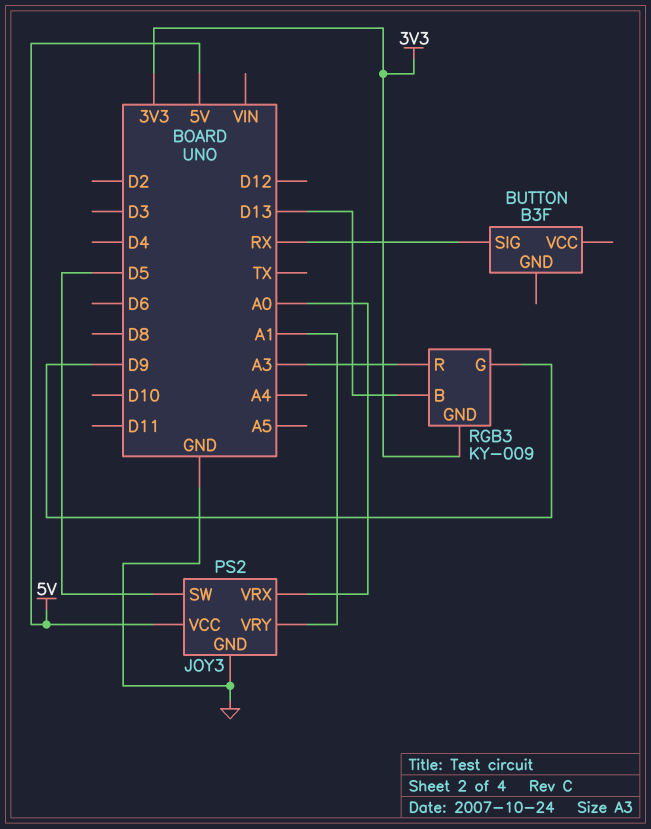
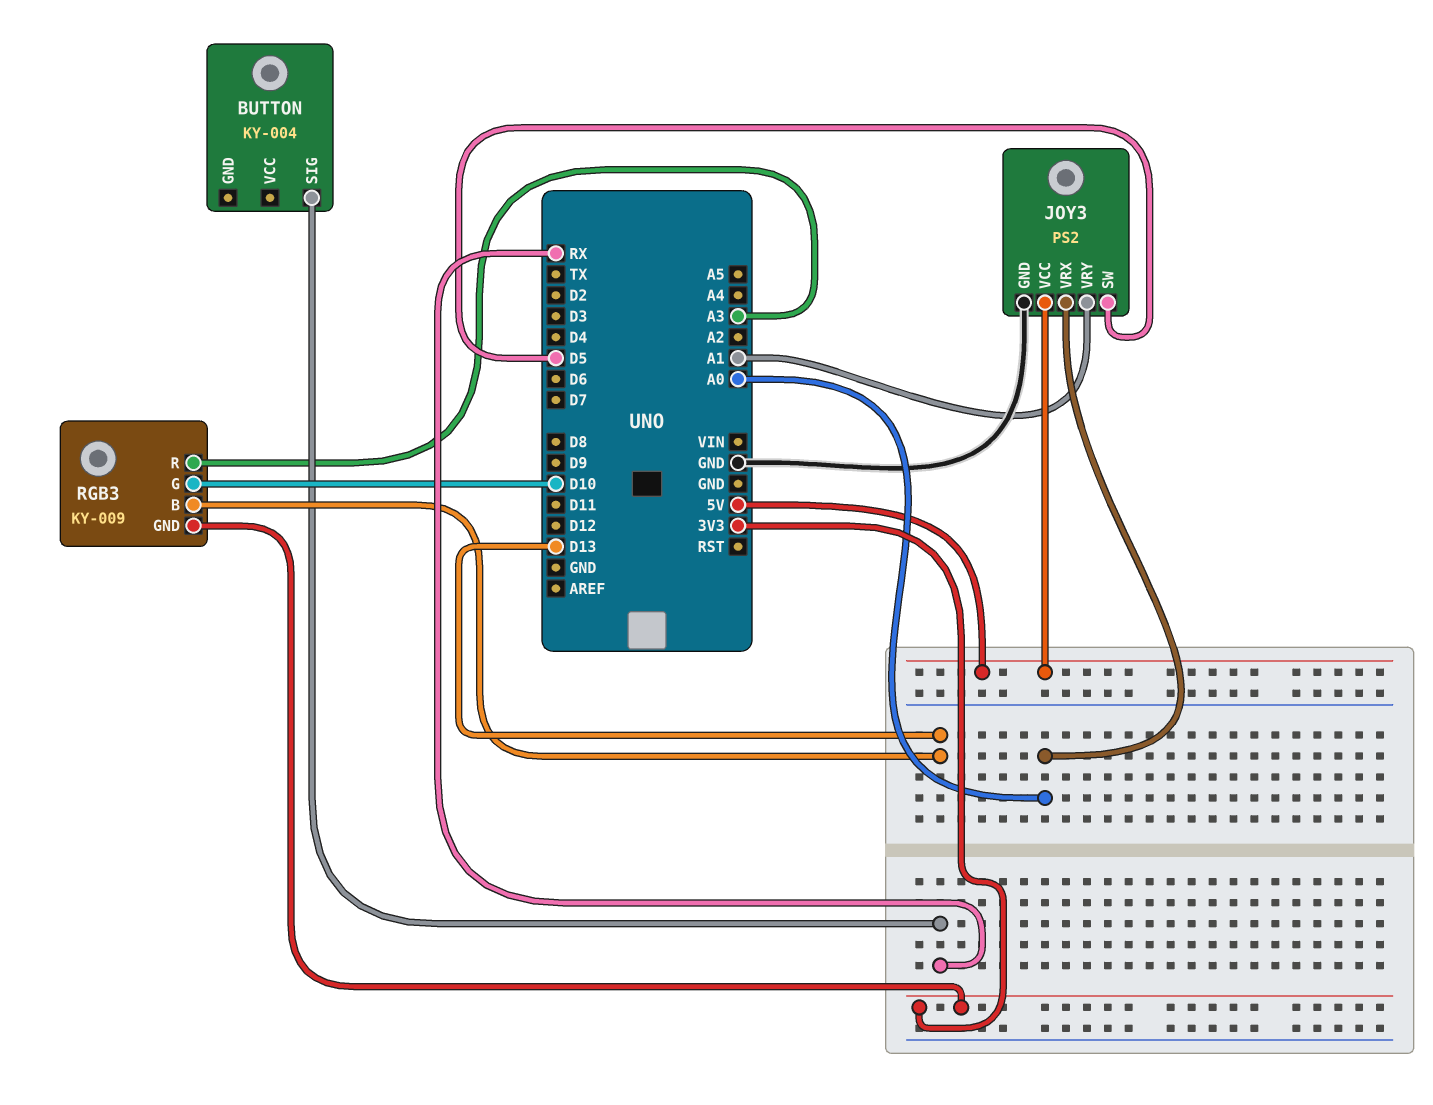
BUTTON: B3F -> KY-004
RGB3 pin G: D9 -> D10

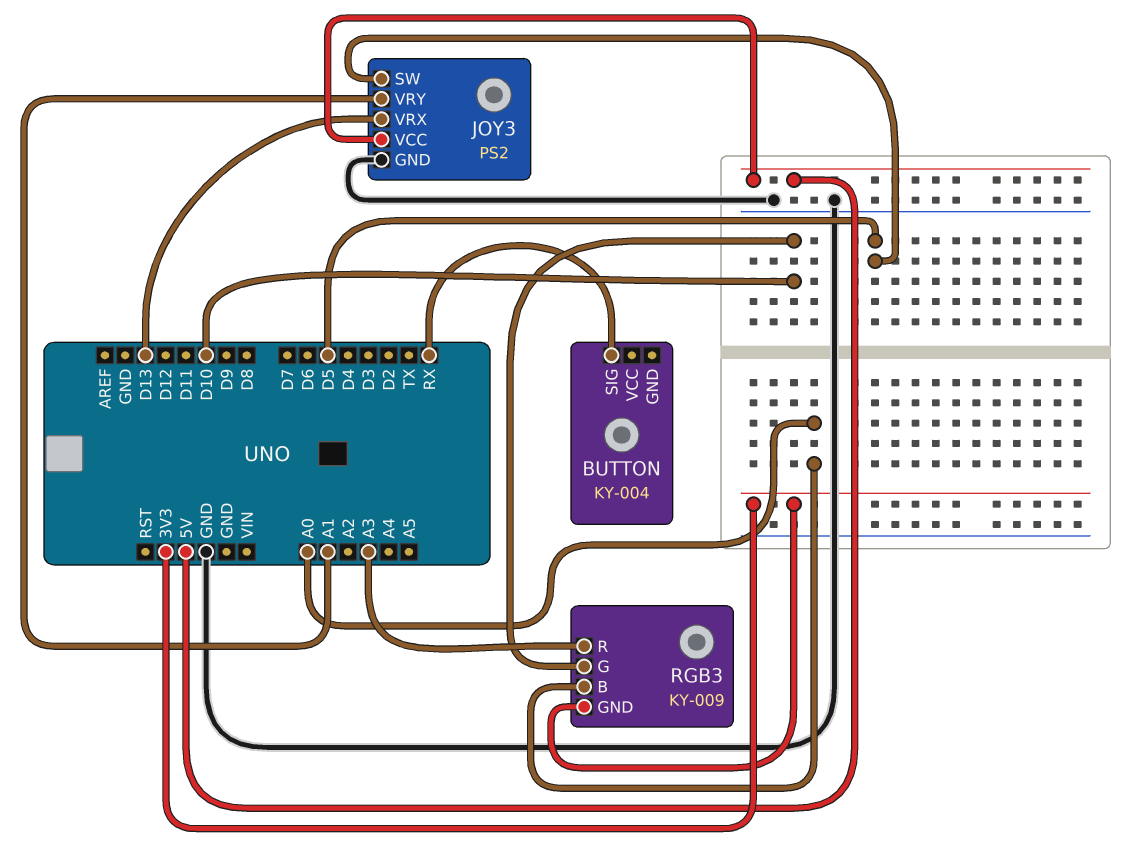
JOY3 pin VRX: A0 -> D13
RGB3 pin B: D13 -> A0

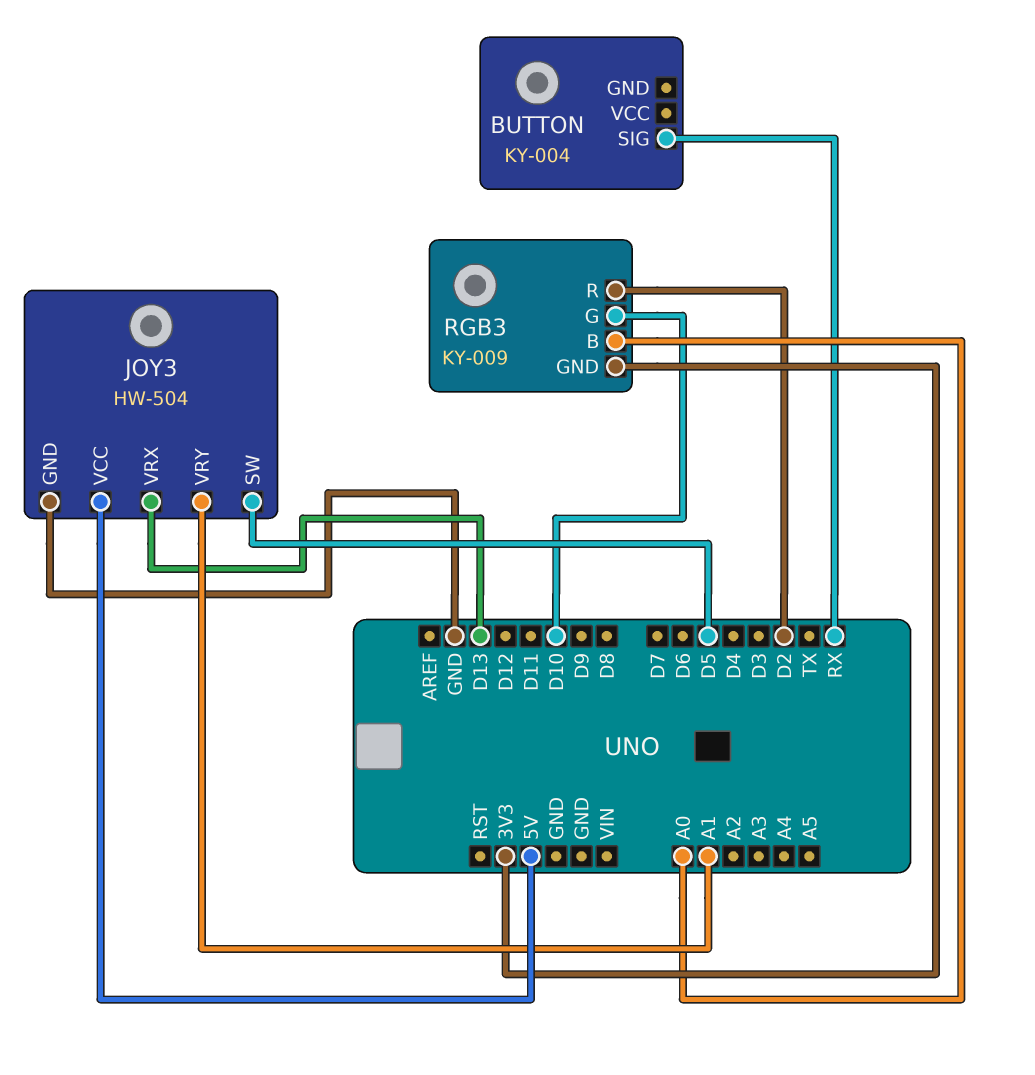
JOY3: PS2 -> HW-504
RGB3 pin R: A3 -> D2

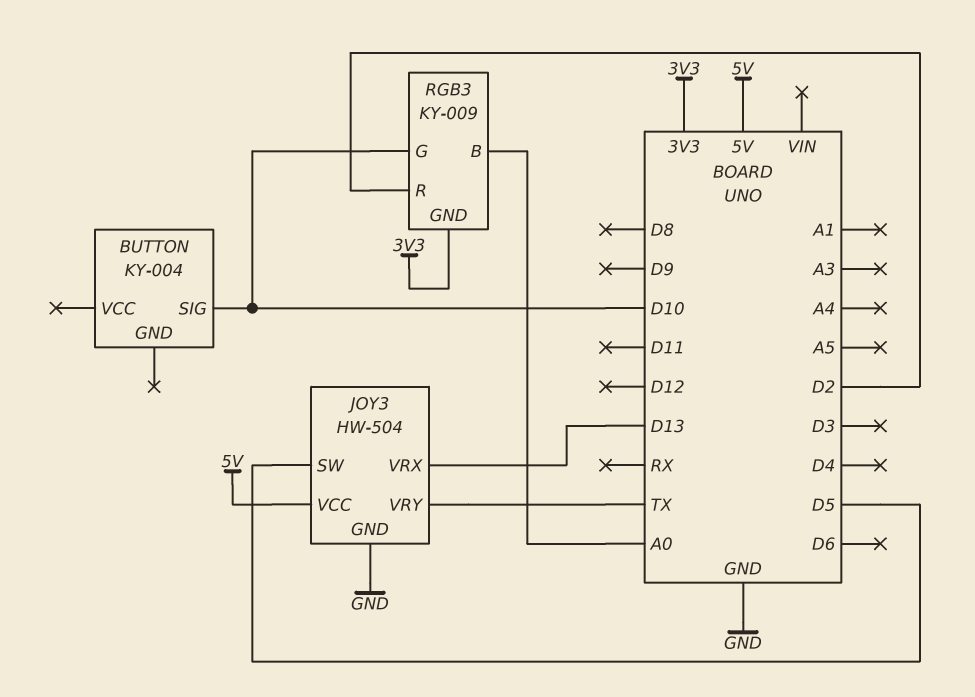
BUTTON pin SIG: RX -> D10
JOY3 pin VRY: A1 -> TX

